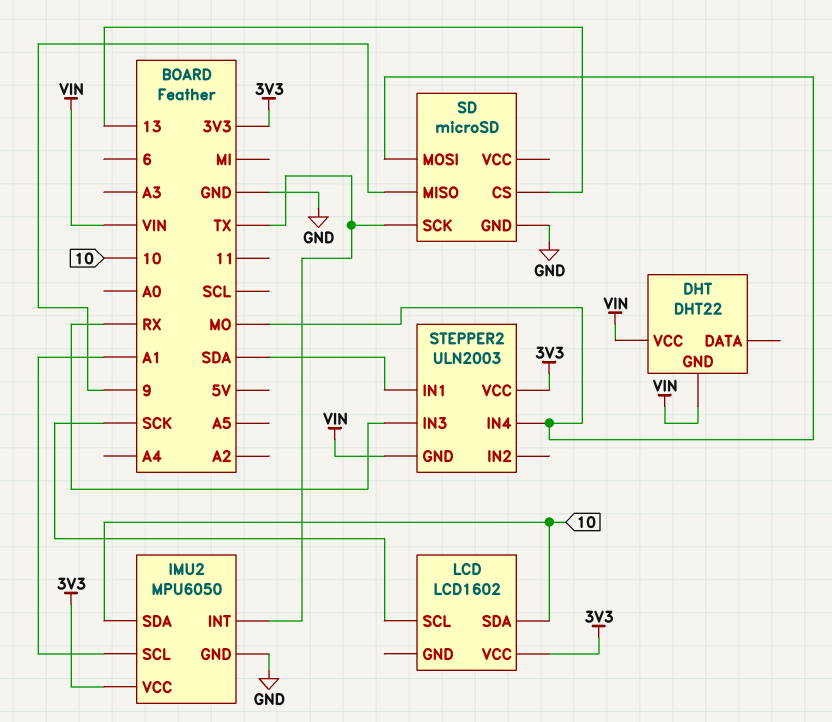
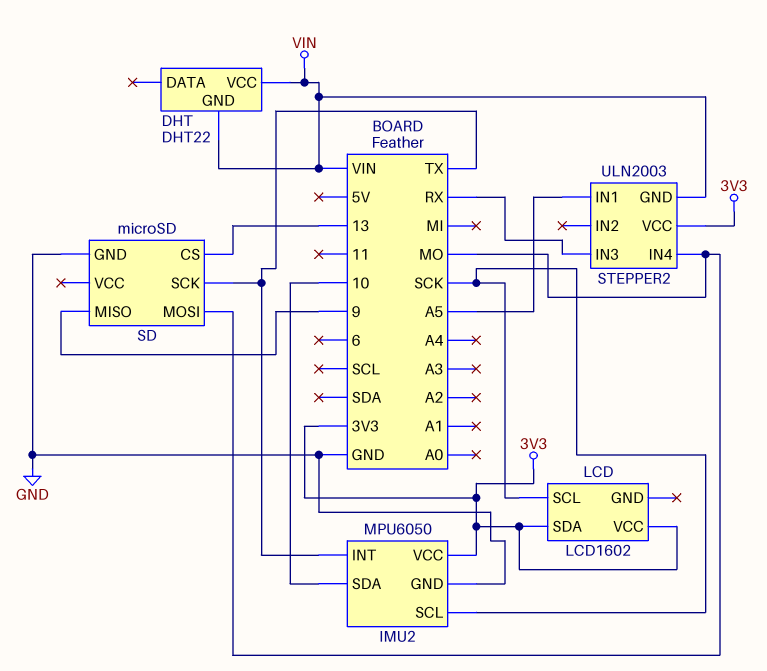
IMU2 pin SCL: A1 -> SCK
LCD pin SDA: 10 -> 3V3
STEPPER2 pin IN1: SDA -> A5

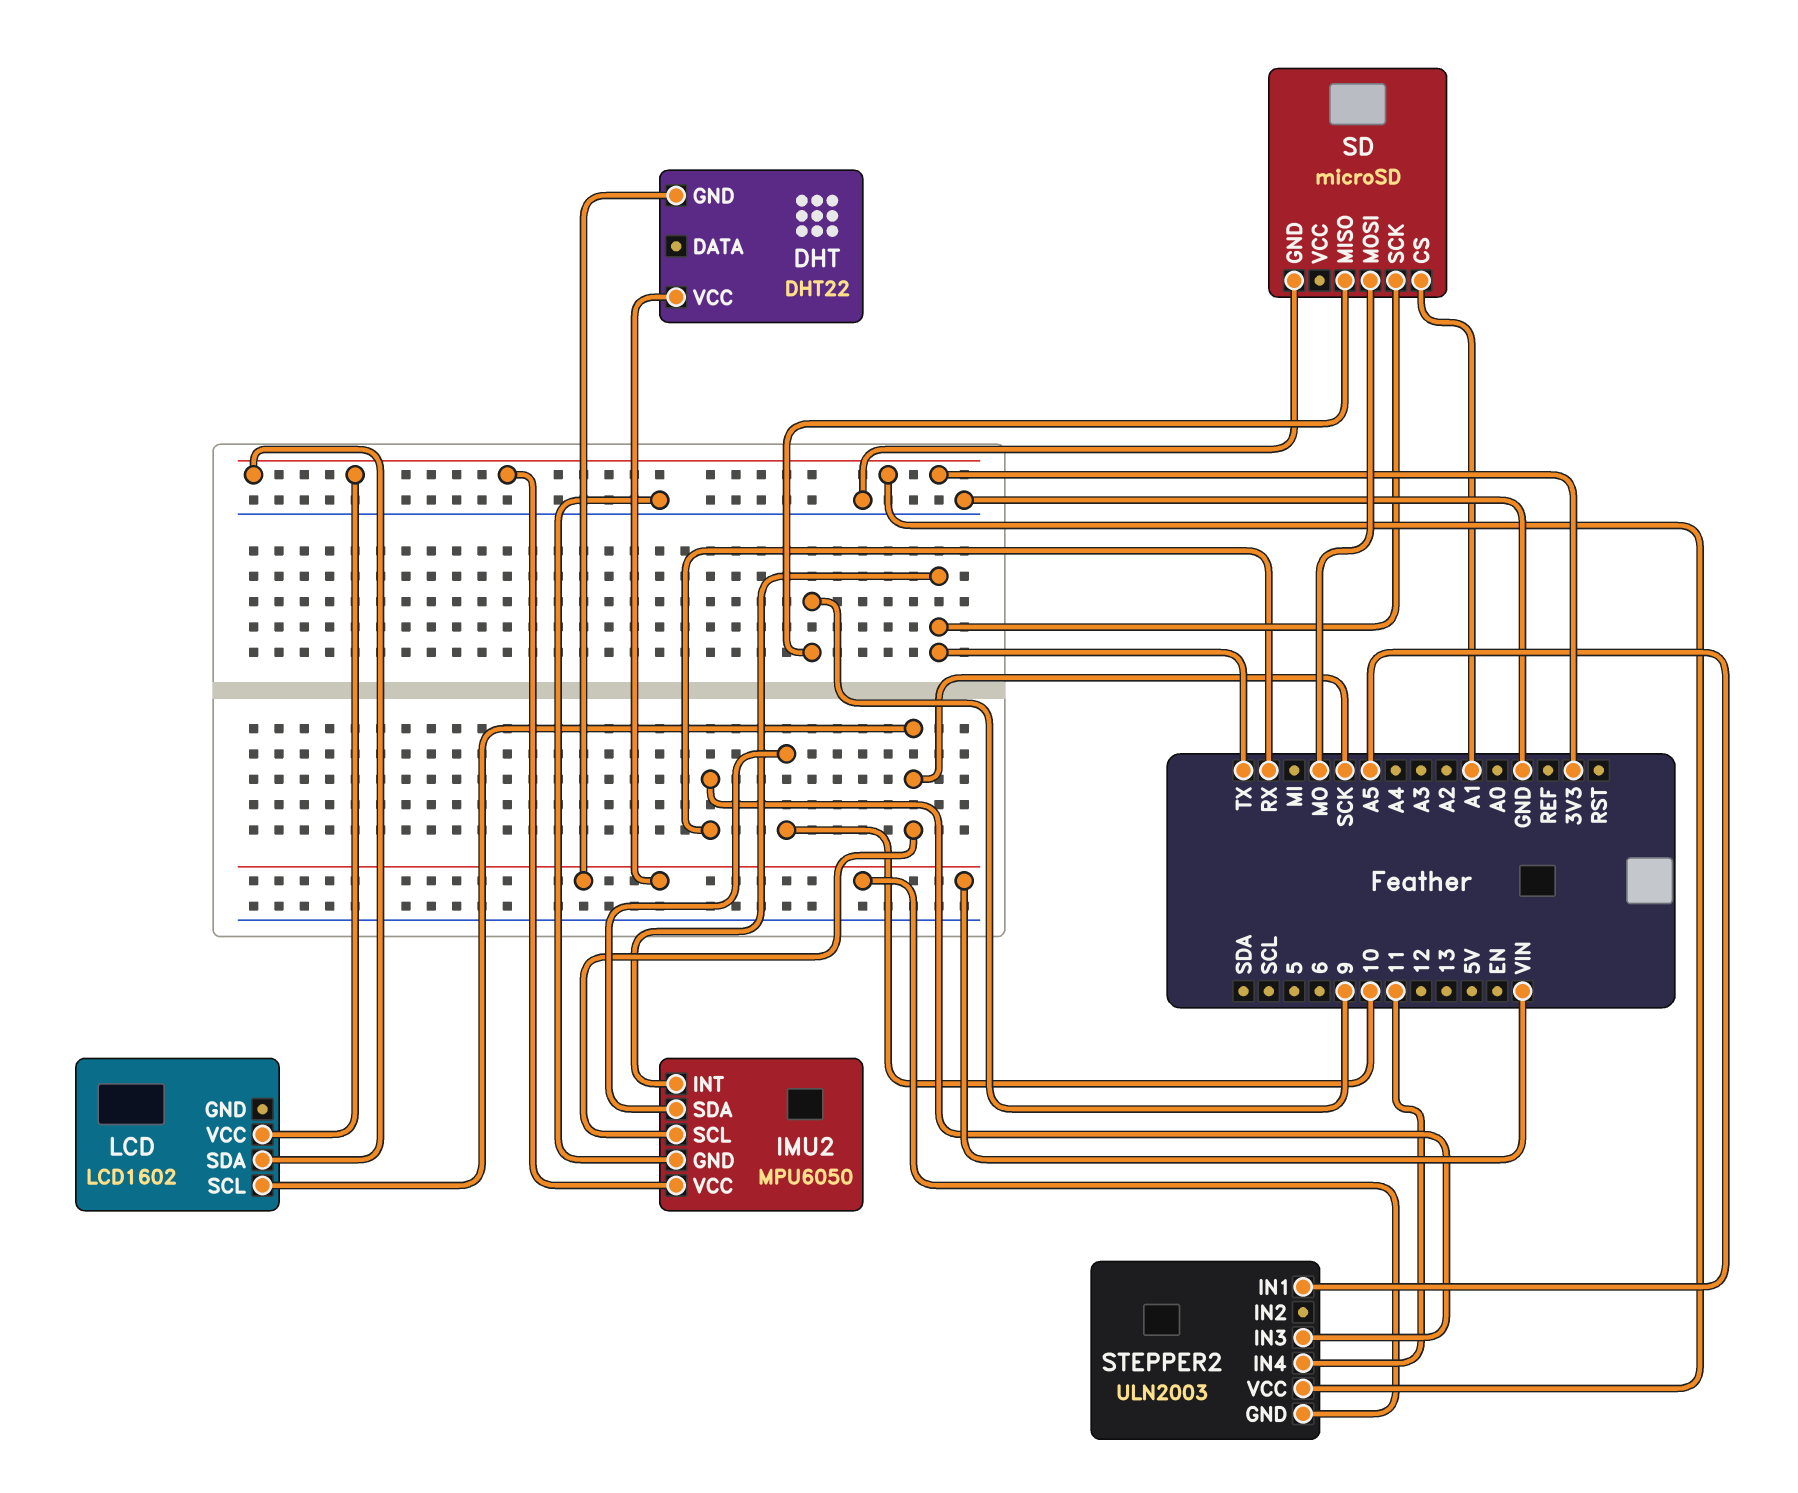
SD pin CS: 13 -> A1
STEPPER2 pin IN4: MO -> 11

